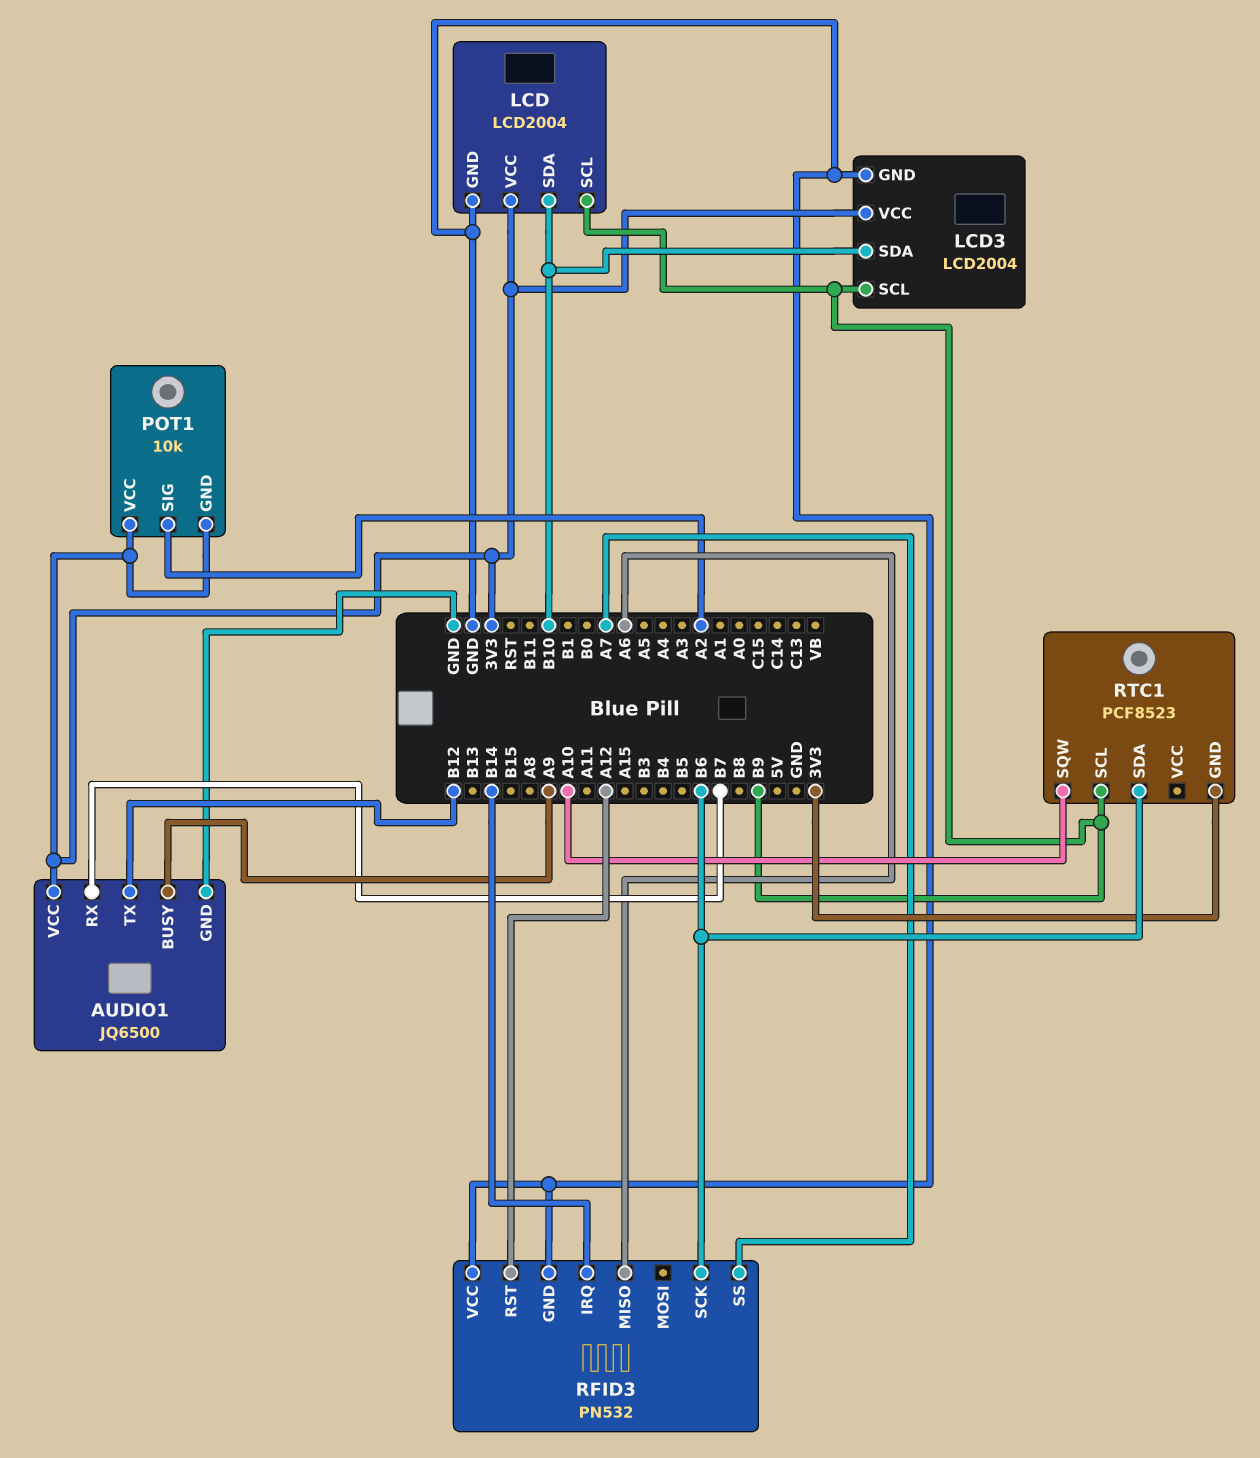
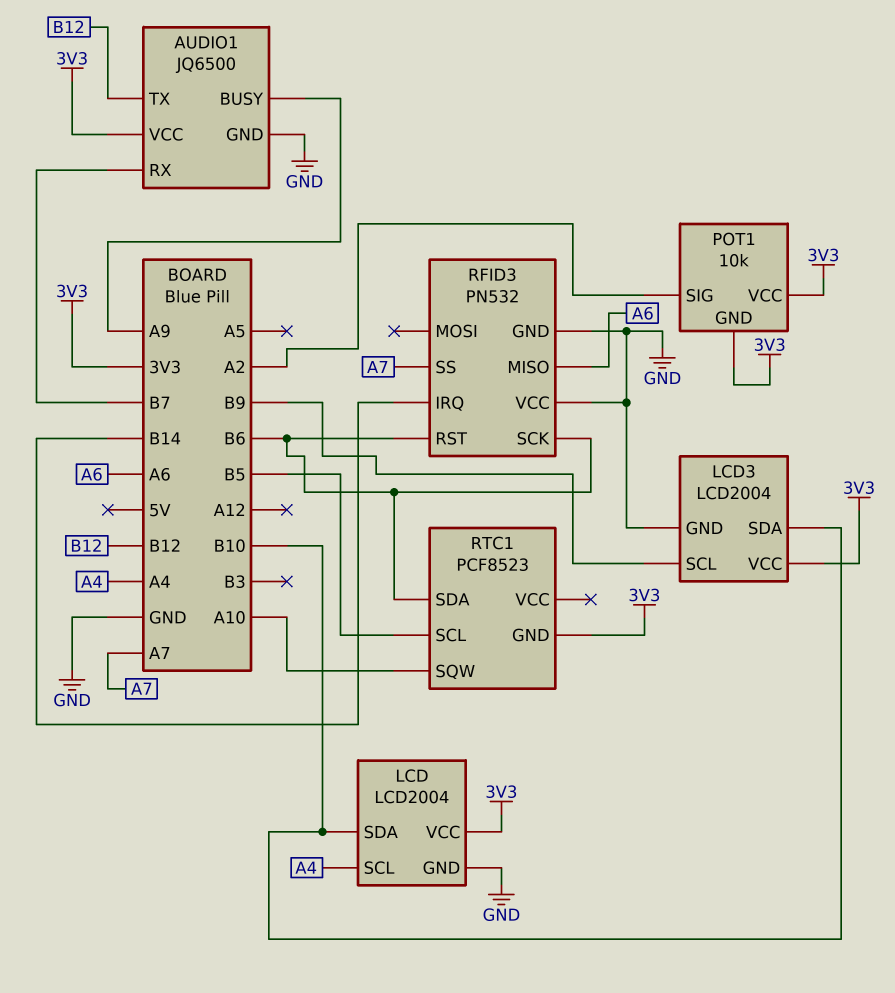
LCD pin SCL: B9 -> A4
RFID3 pin RST: A12 -> B6
RTC1 pin SCL: B9 -> B5

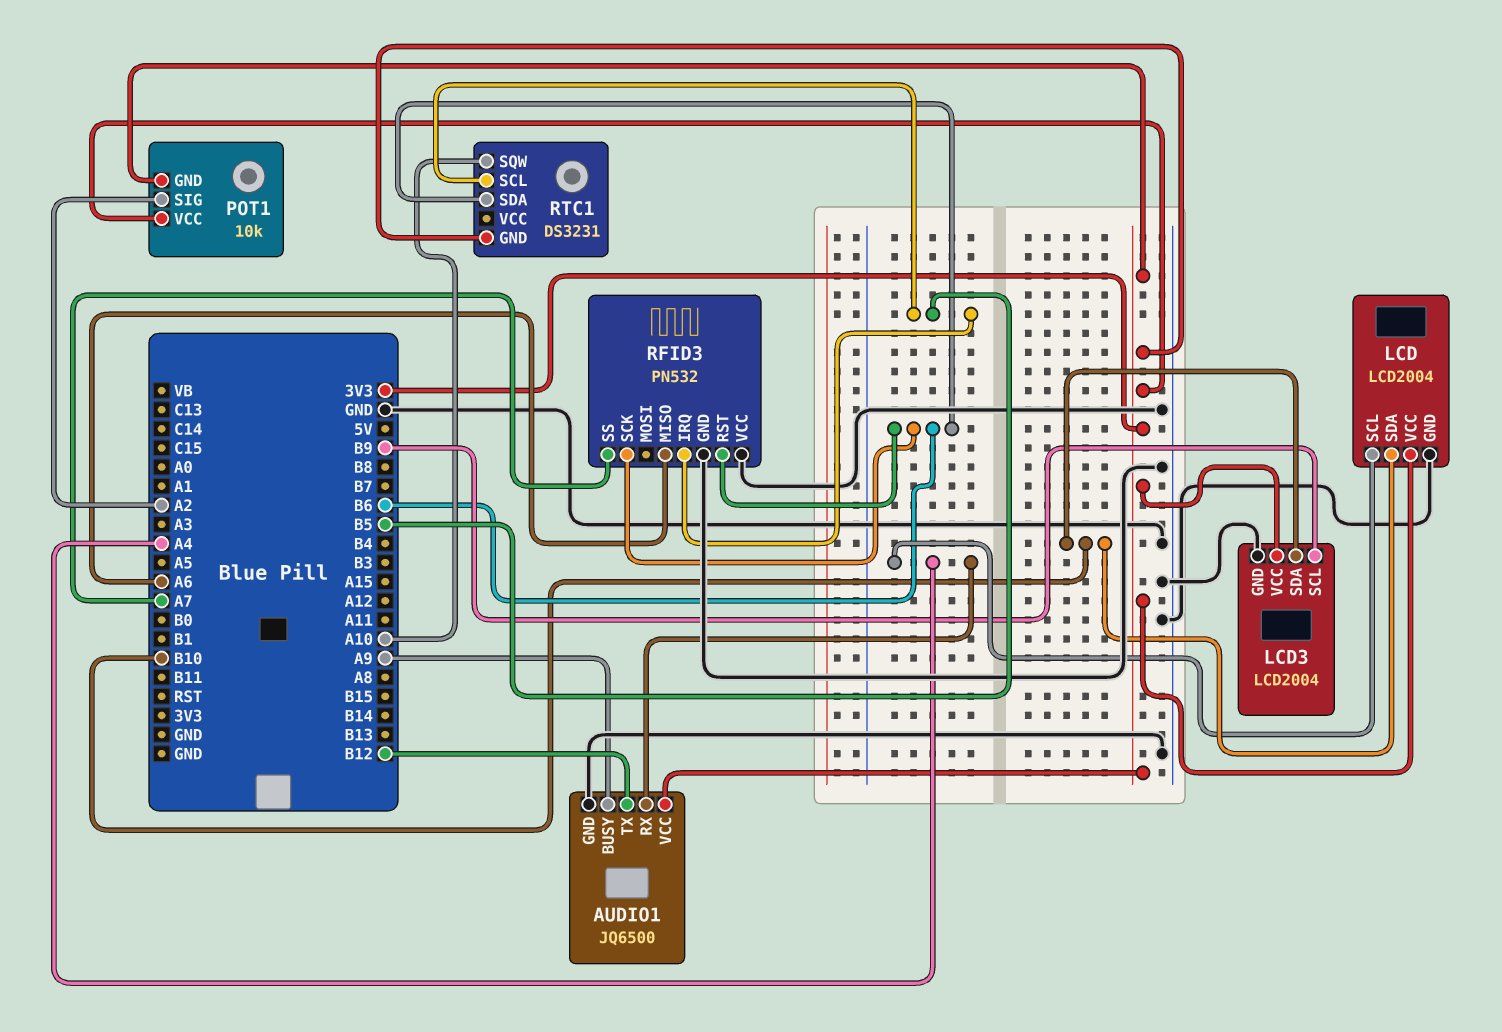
AUDIO1 pin RX: B7 -> A4
RFID3 pin IRQ: B14 -> B5
RTC1: PCF8523 -> DS3231

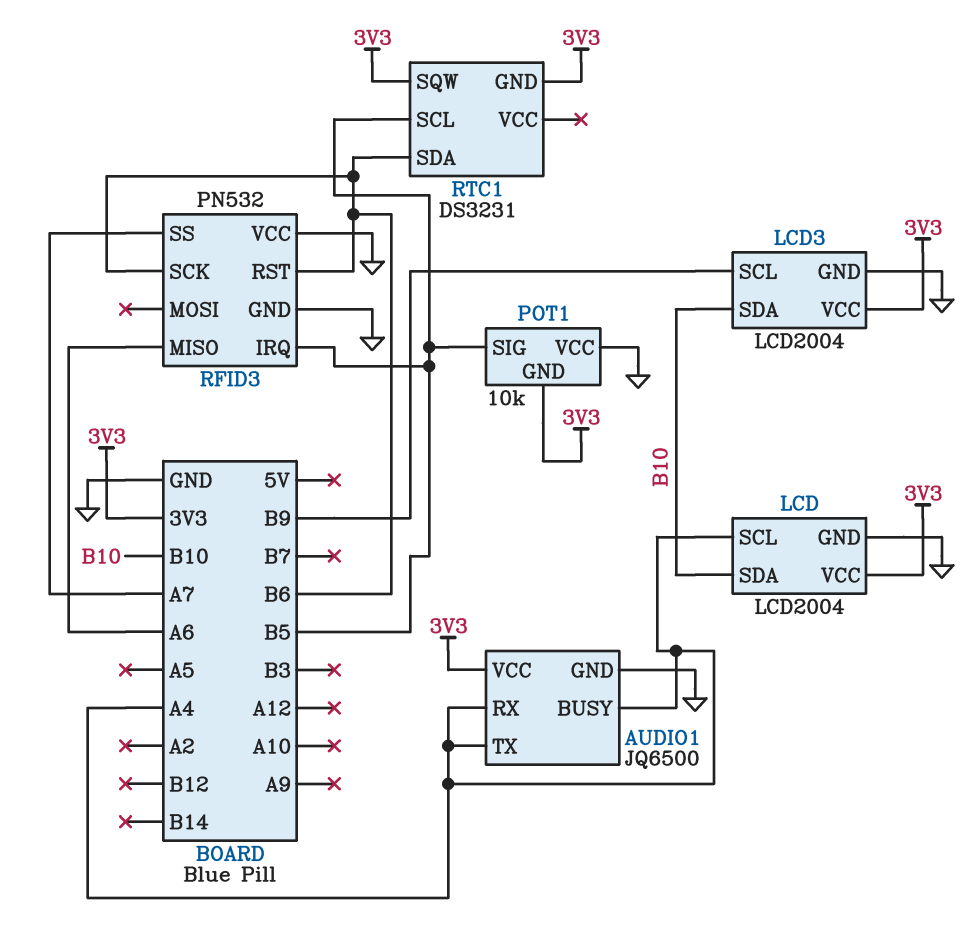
AUDIO1 pin BUSY: A9 -> A4
AUDIO1 pin TX: B12 -> A4
POT1 pin SIG: A2 -> B5
POT1 pin VCC: 3V3 -> GND
RTC1 pin SQW: A10 -> 3V3

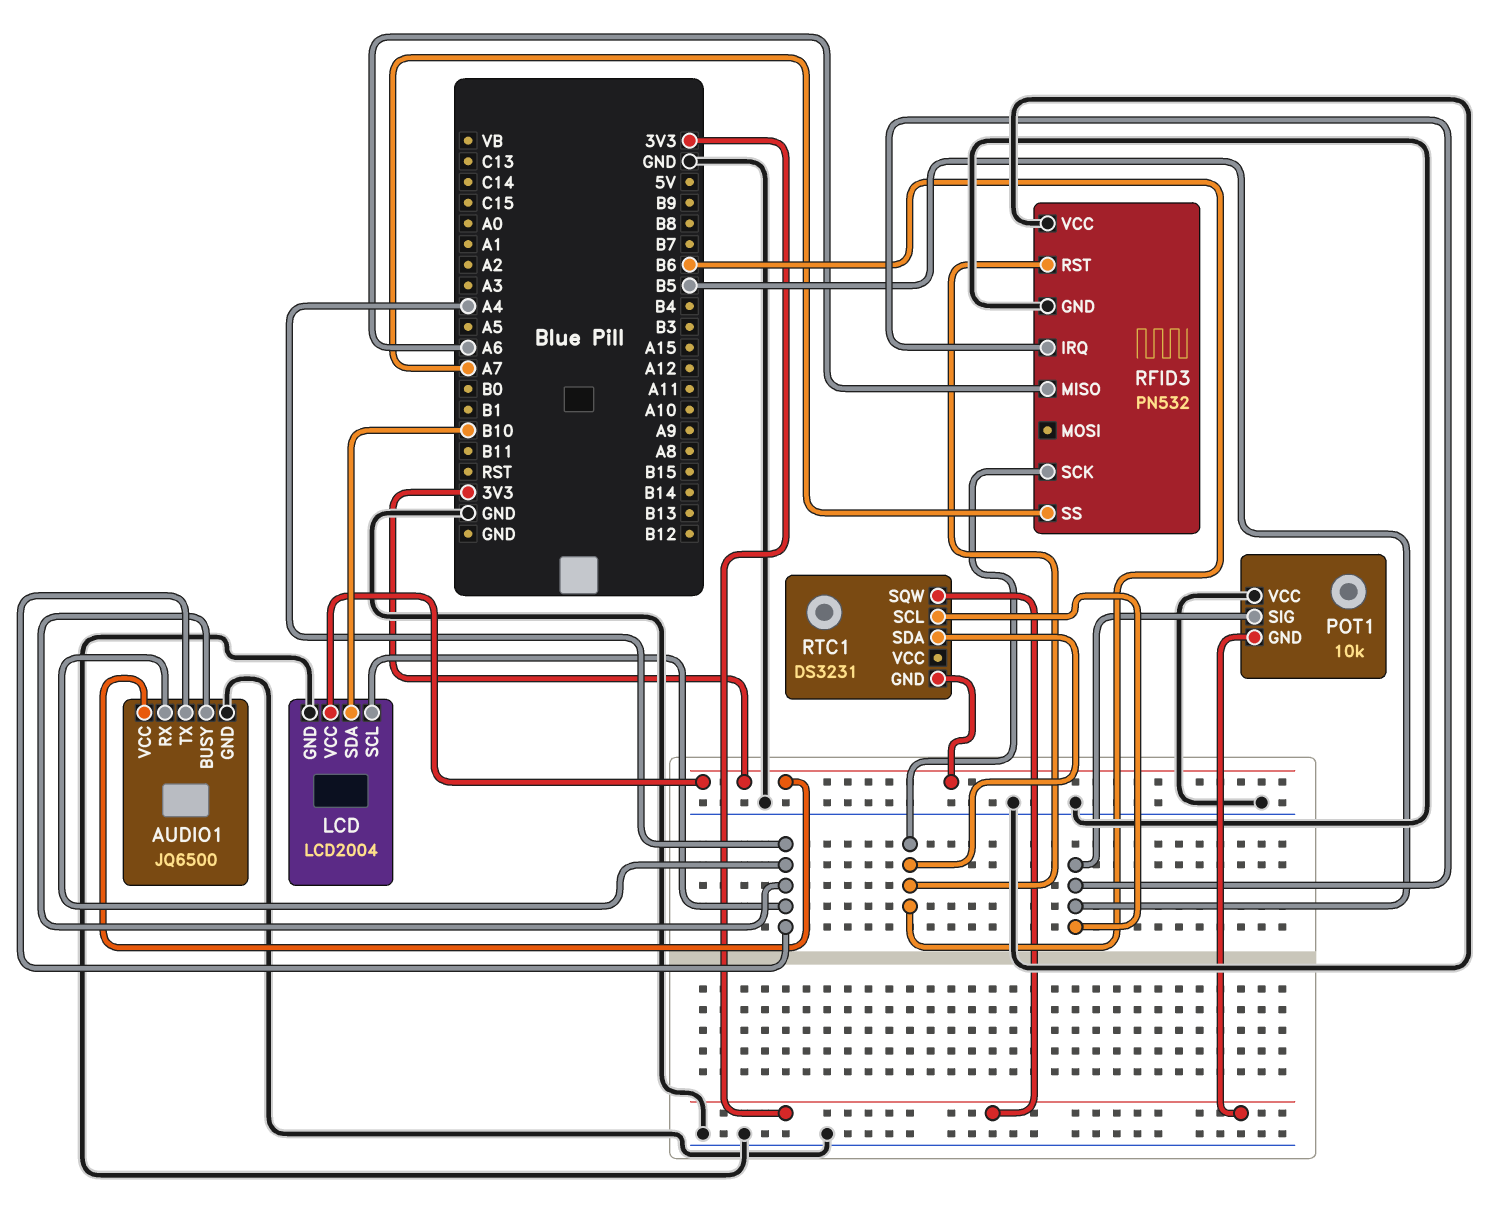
LCD3: LCD2004 -> none
LCD3 pin GND: GND -> none
LCD3 pin SCL: B9 -> none
LCD3 pin SDA: B10 -> none
LCD3 pin VCC: 3V3 -> none

